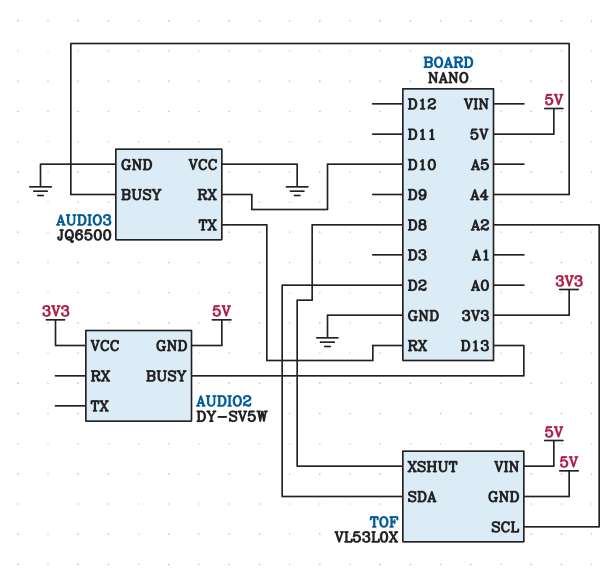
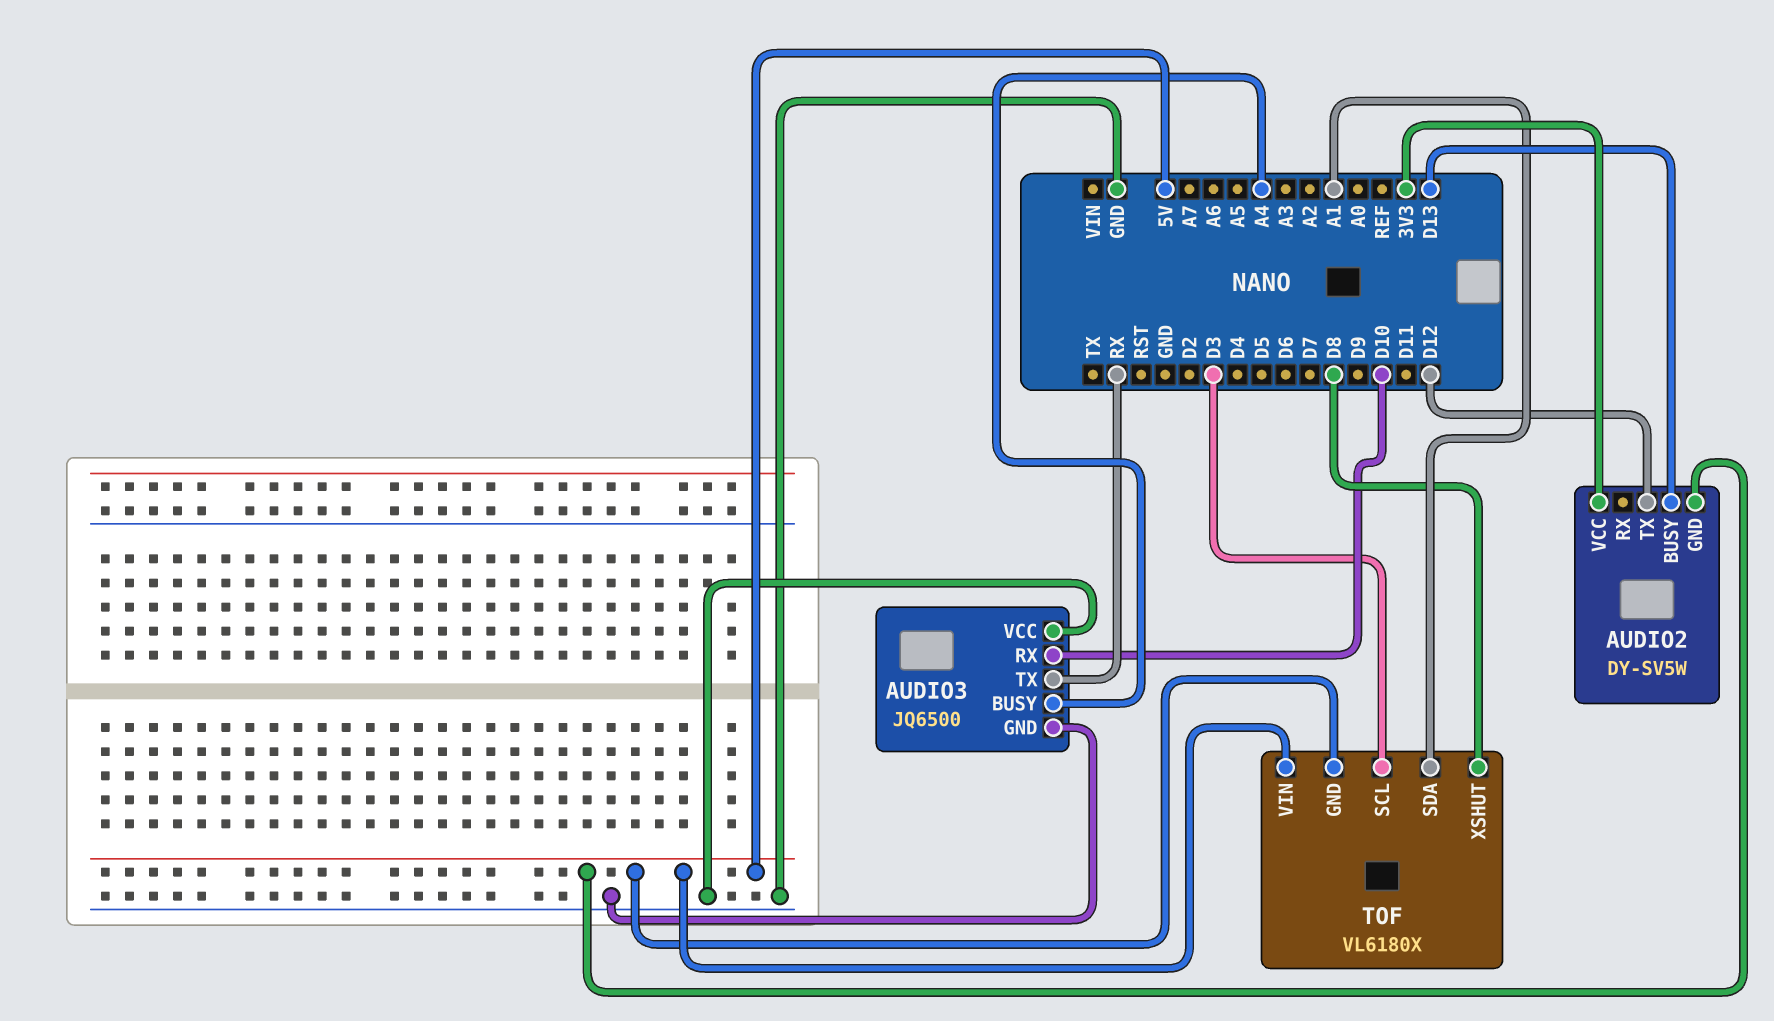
AUDIO2 pin TX: none -> D12
TOF: VL53L0X -> VL6180X
TOF pin SCL: A2 -> D3
TOF pin SDA: D2 -> A1

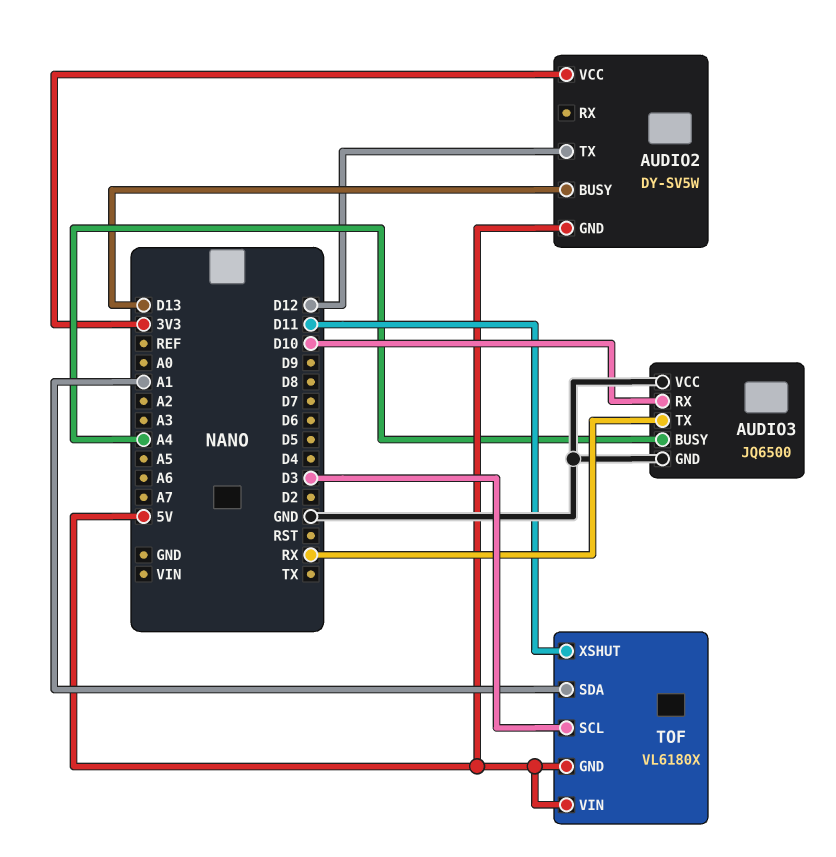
TOF pin XSHUT: D8 -> D11

